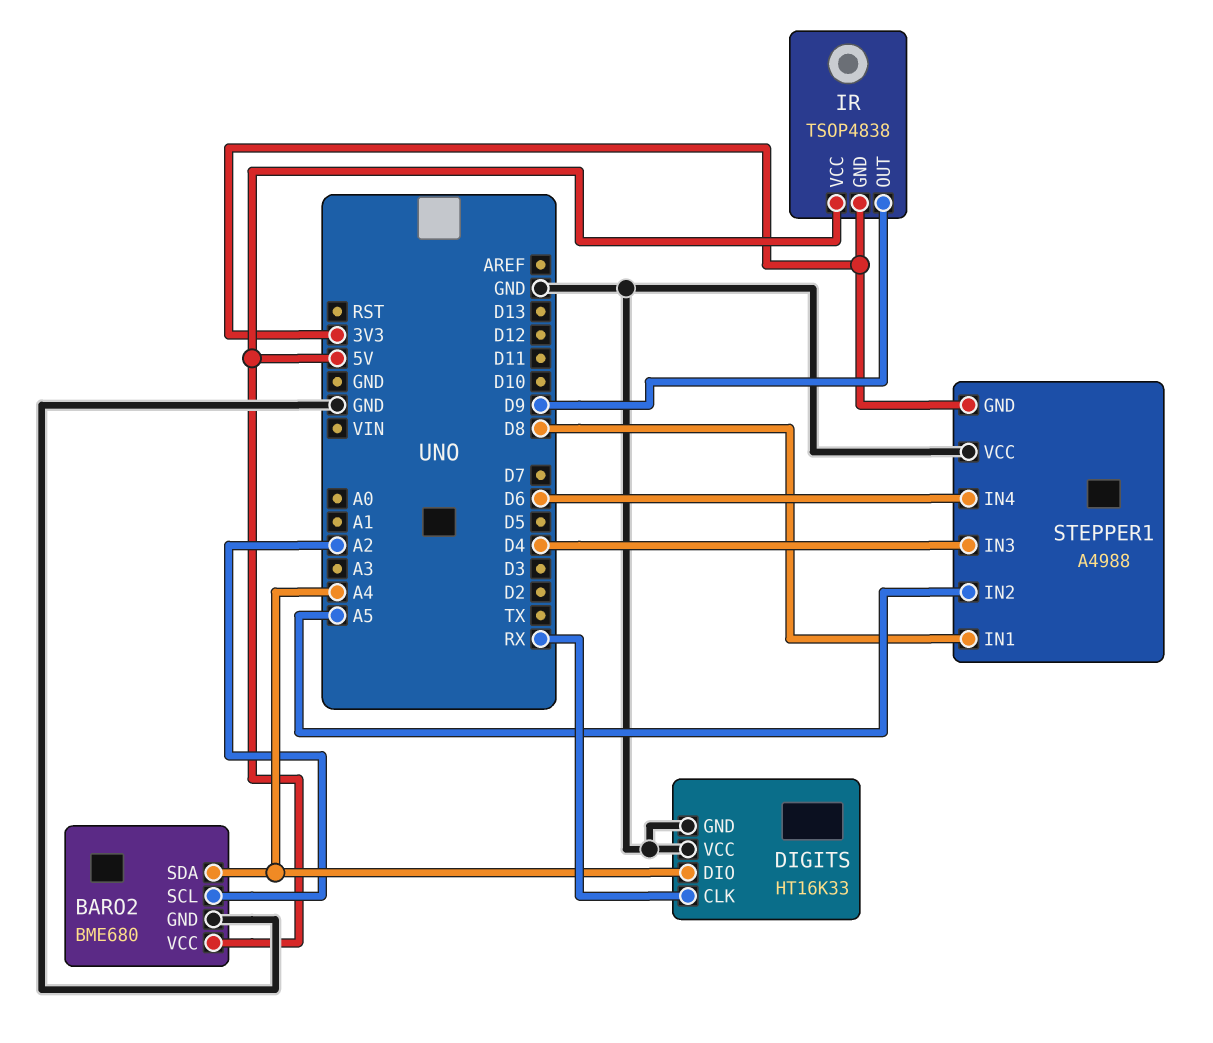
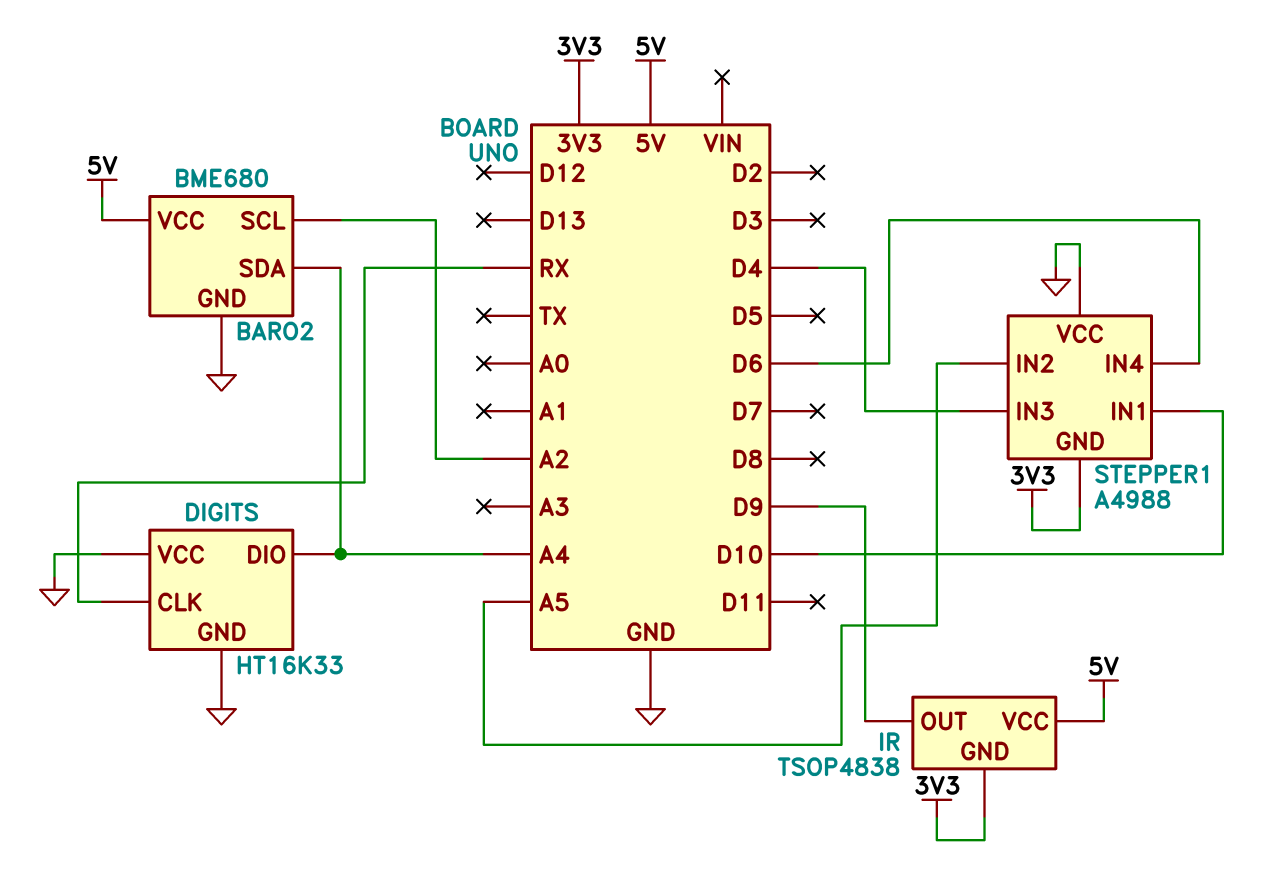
STEPPER1 pin IN1: D8 -> D10

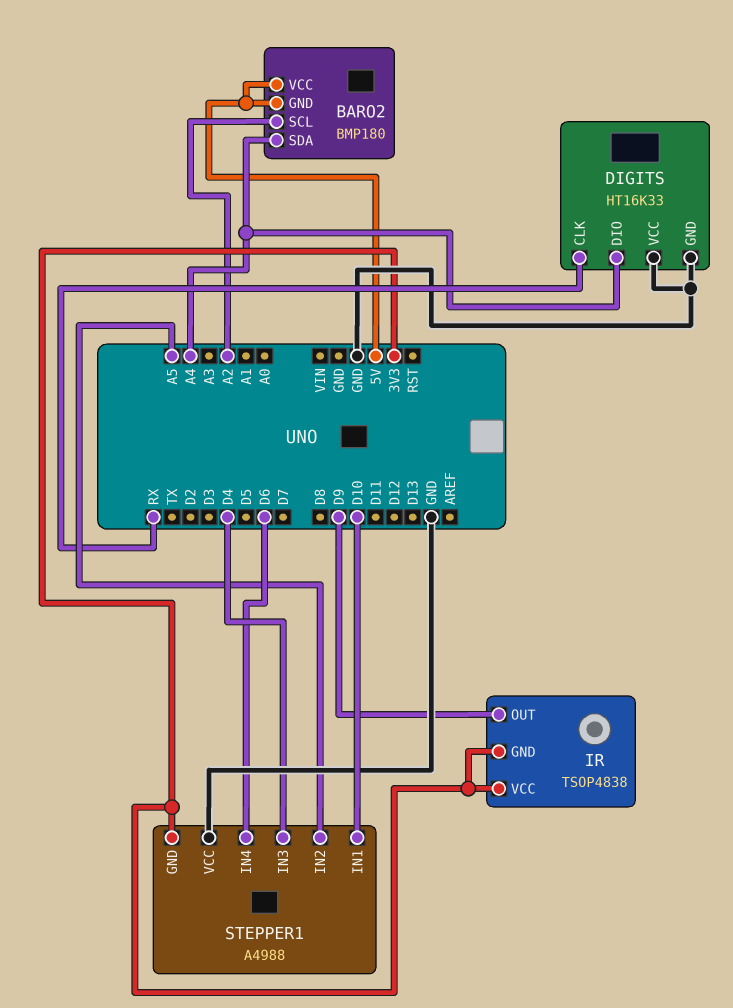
BARO2: BME680 -> BMP180
BARO2 pin GND: GND -> 5V
IR pin VCC: 5V -> 3V3

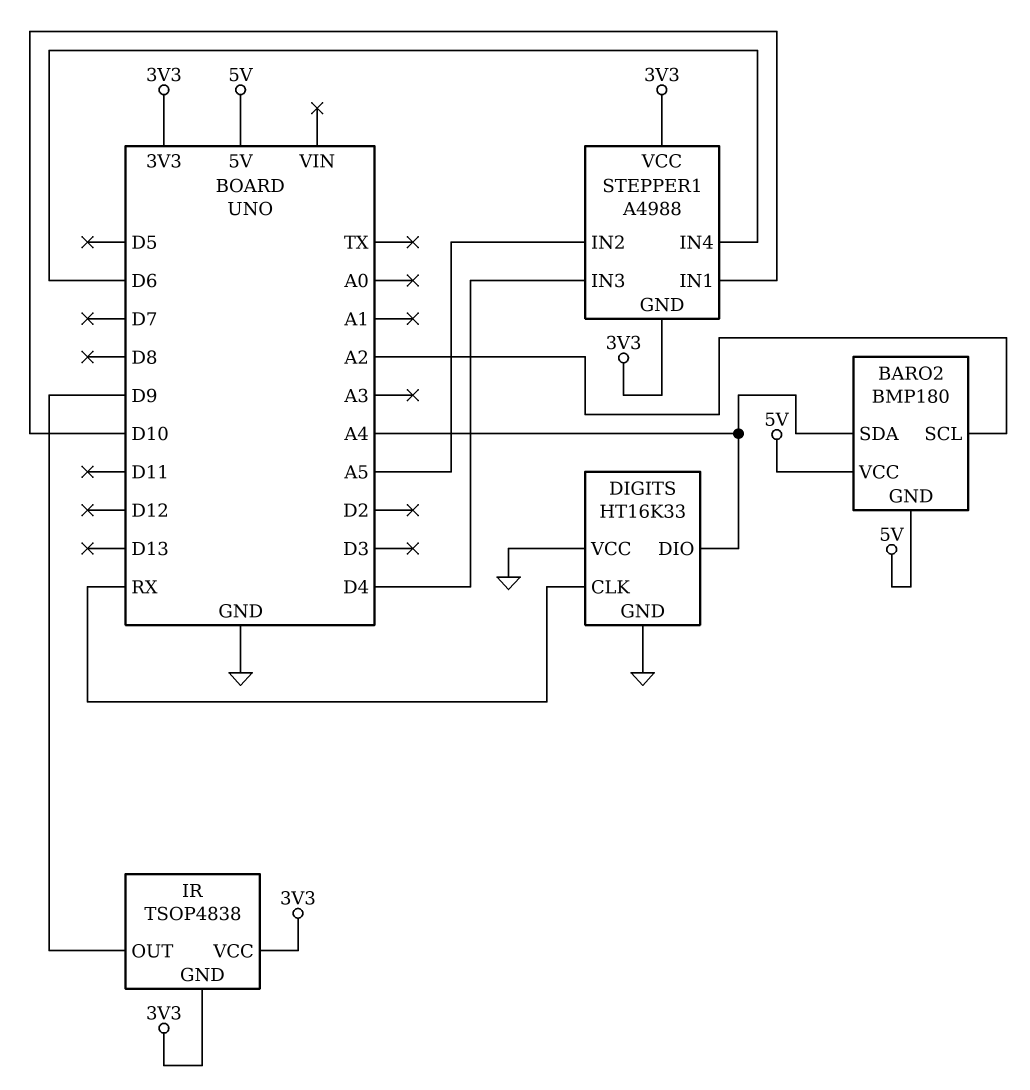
STEPPER1 pin VCC: GND -> 3V3

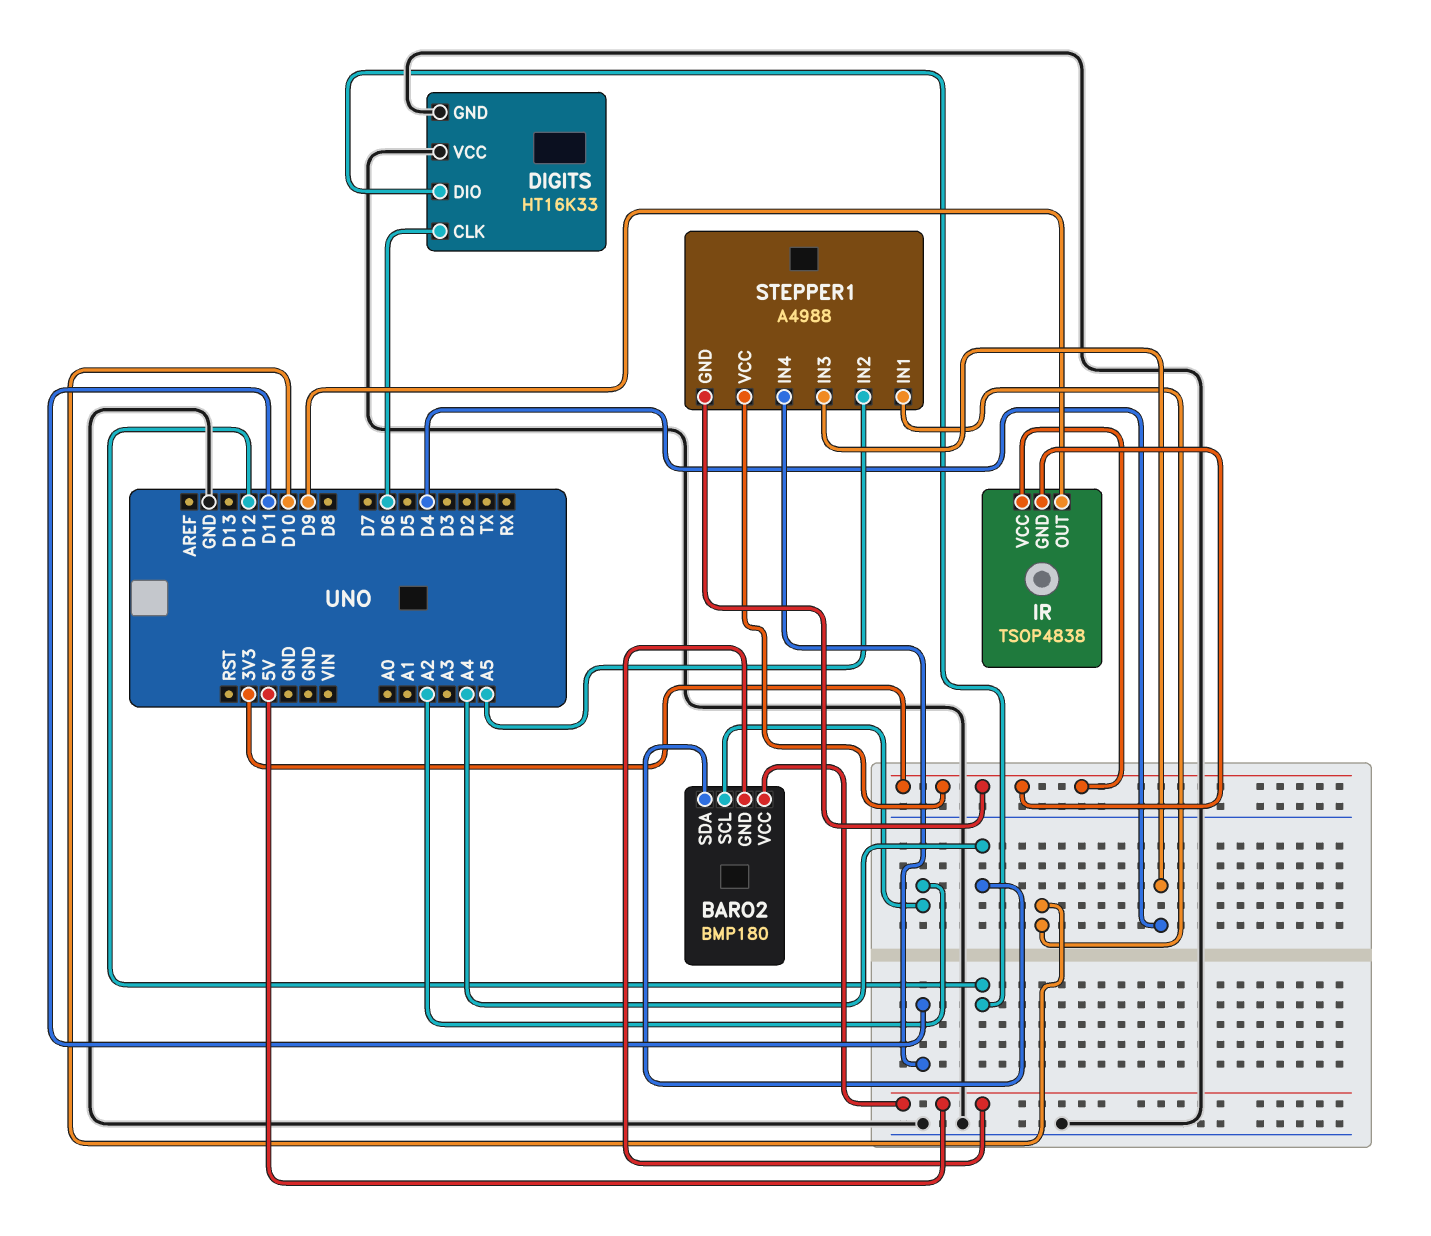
DIGITS pin CLK: RX -> D6
DIGITS pin DIO: A4 -> D12
STEPPER1 pin IN4: D6 -> D11

